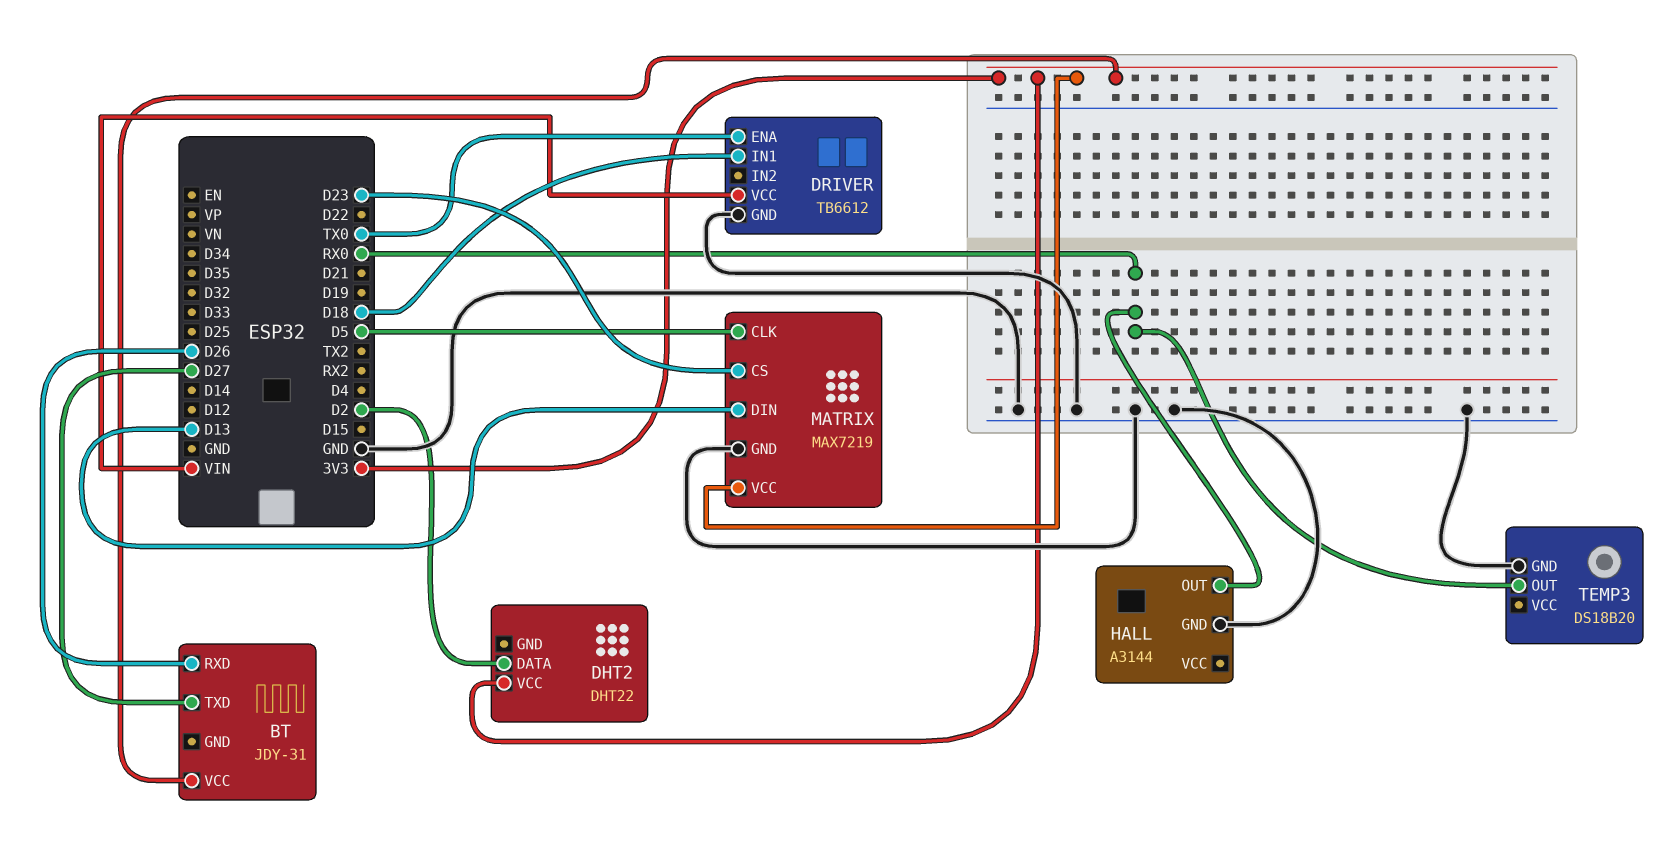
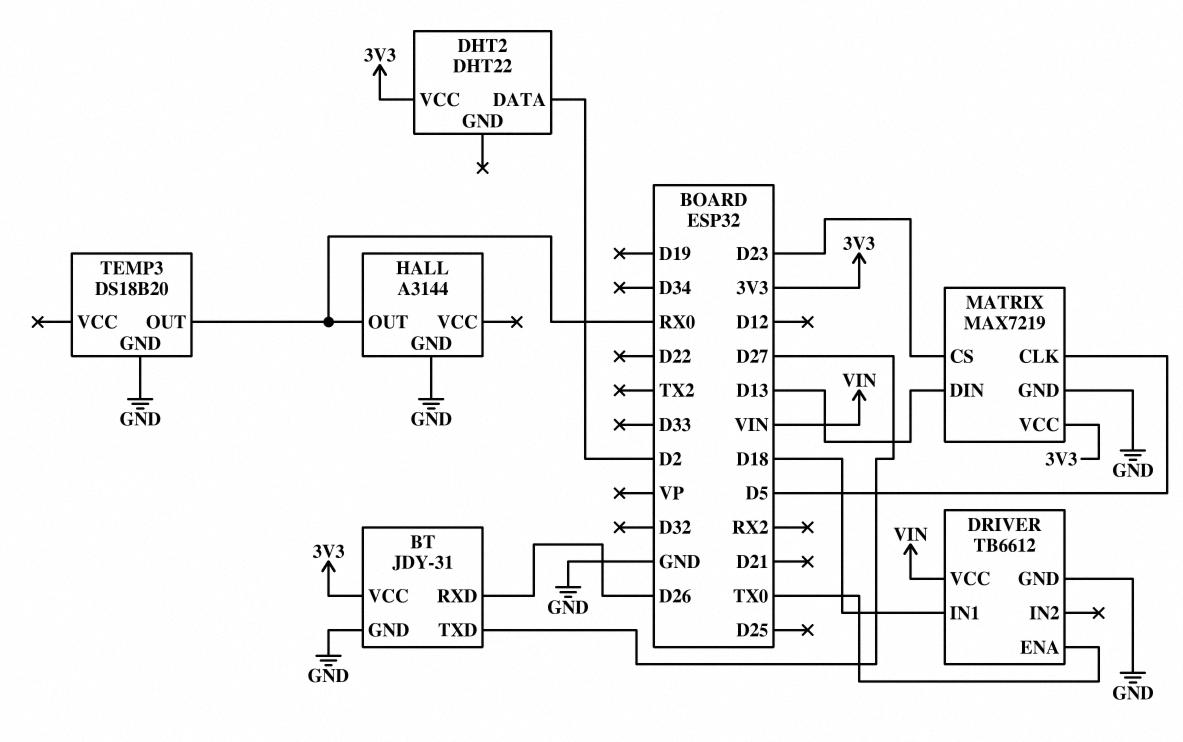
BT pin GND: none -> GND

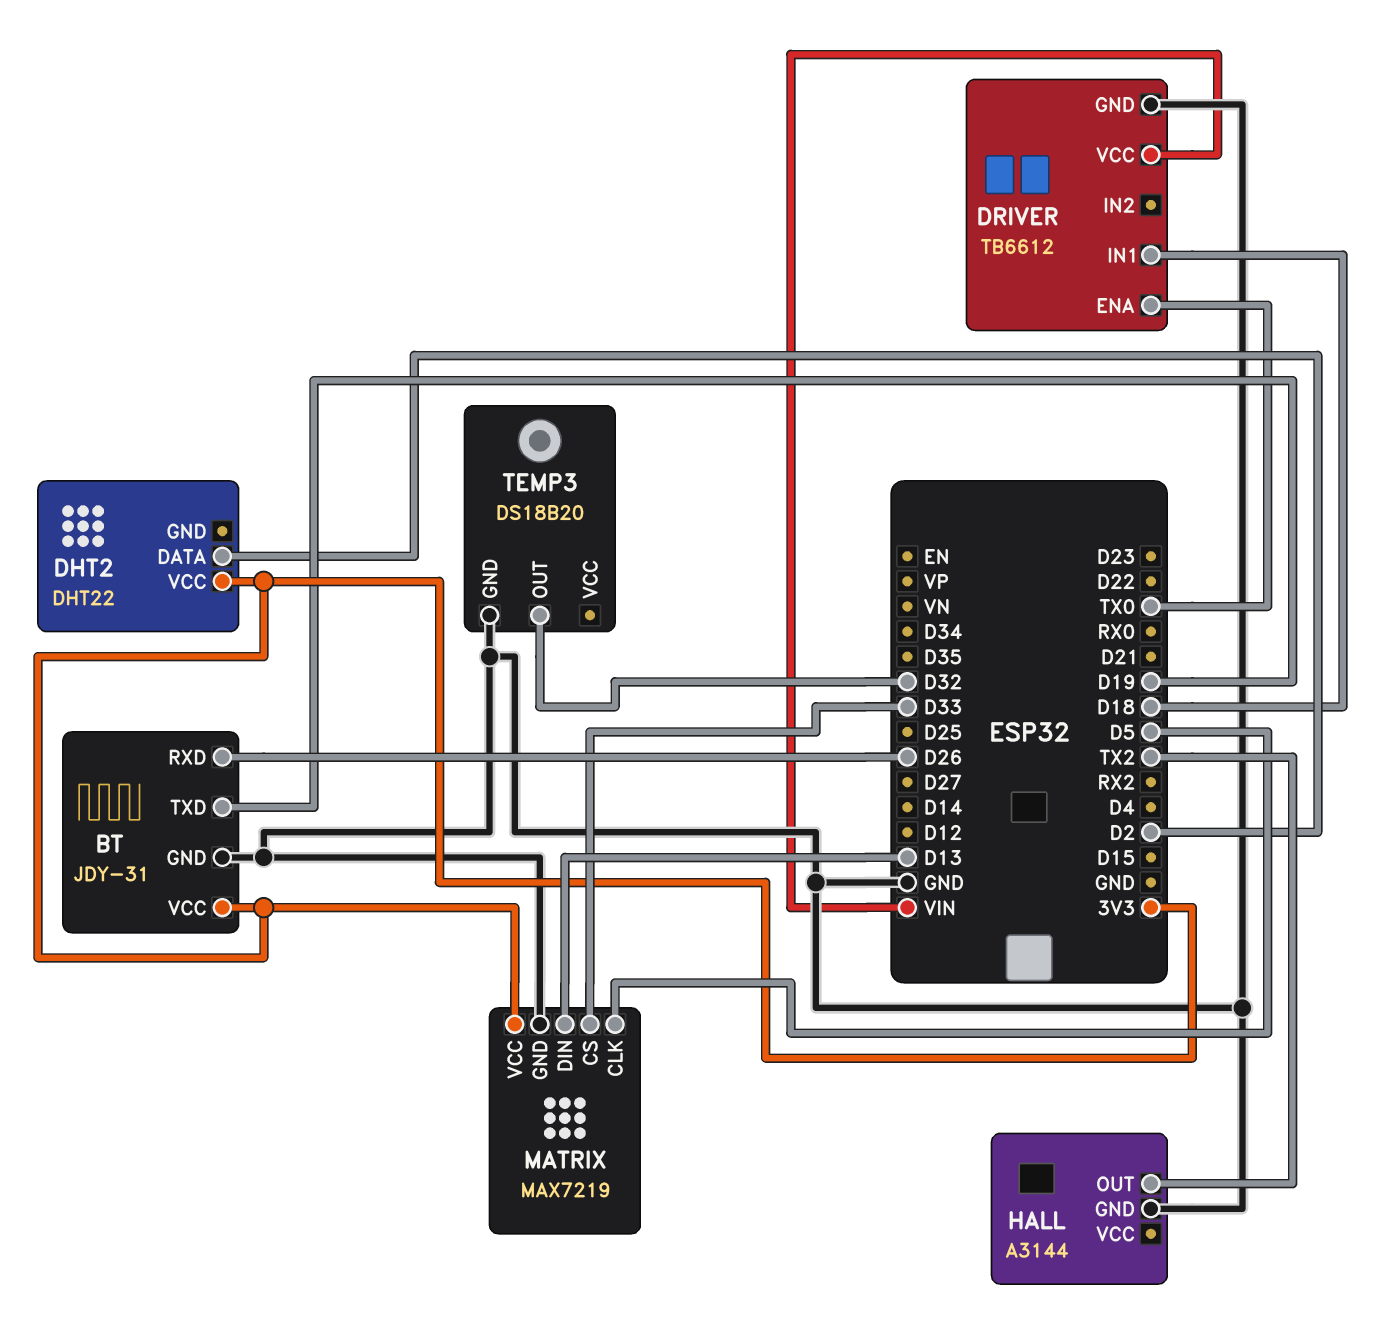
BT pin TXD: D27 -> D19
HALL pin OUT: RX0 -> TX2
MATRIX pin CS: D23 -> D33
TEMP3 pin OUT: RX0 -> D32

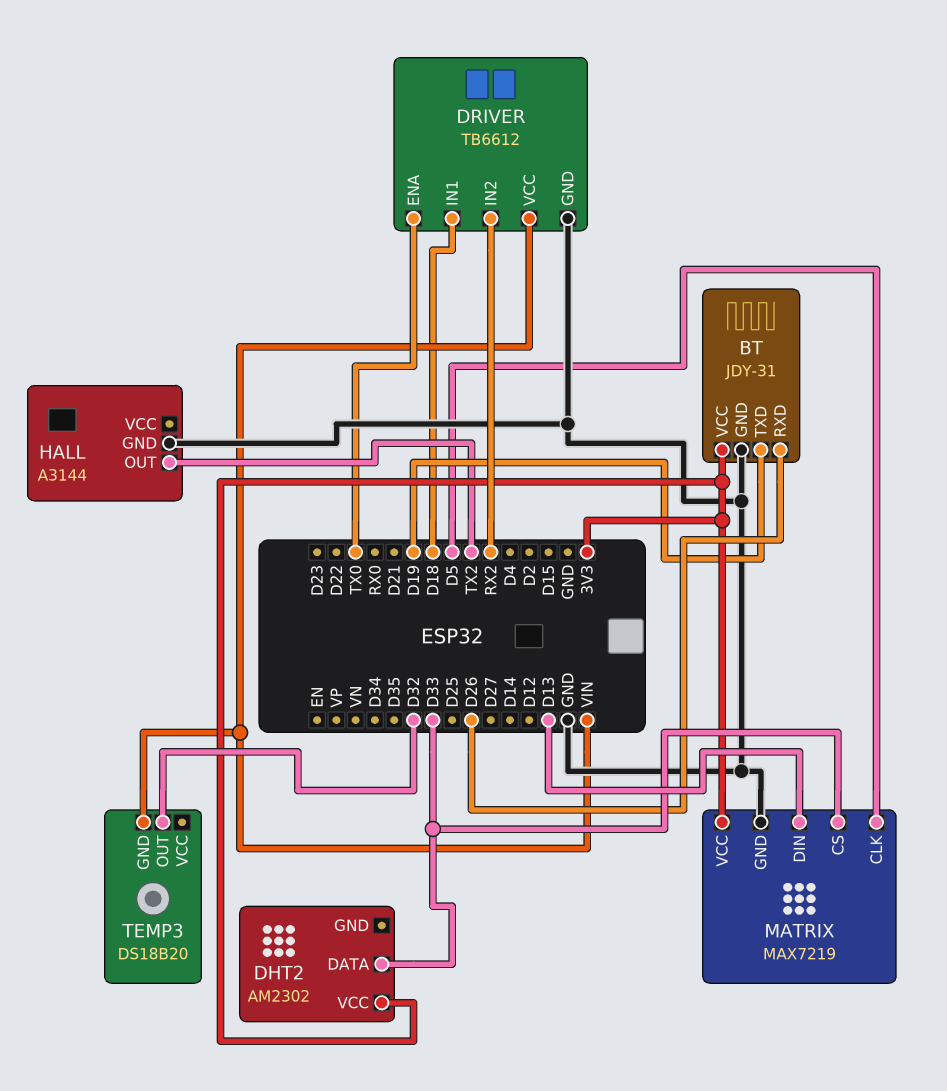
DHT2: DHT22 -> AM2302
DHT2 pin DATA: D2 -> D33
DRIVER pin IN2: none -> RX2
TEMP3 pin GND: GND -> VIN

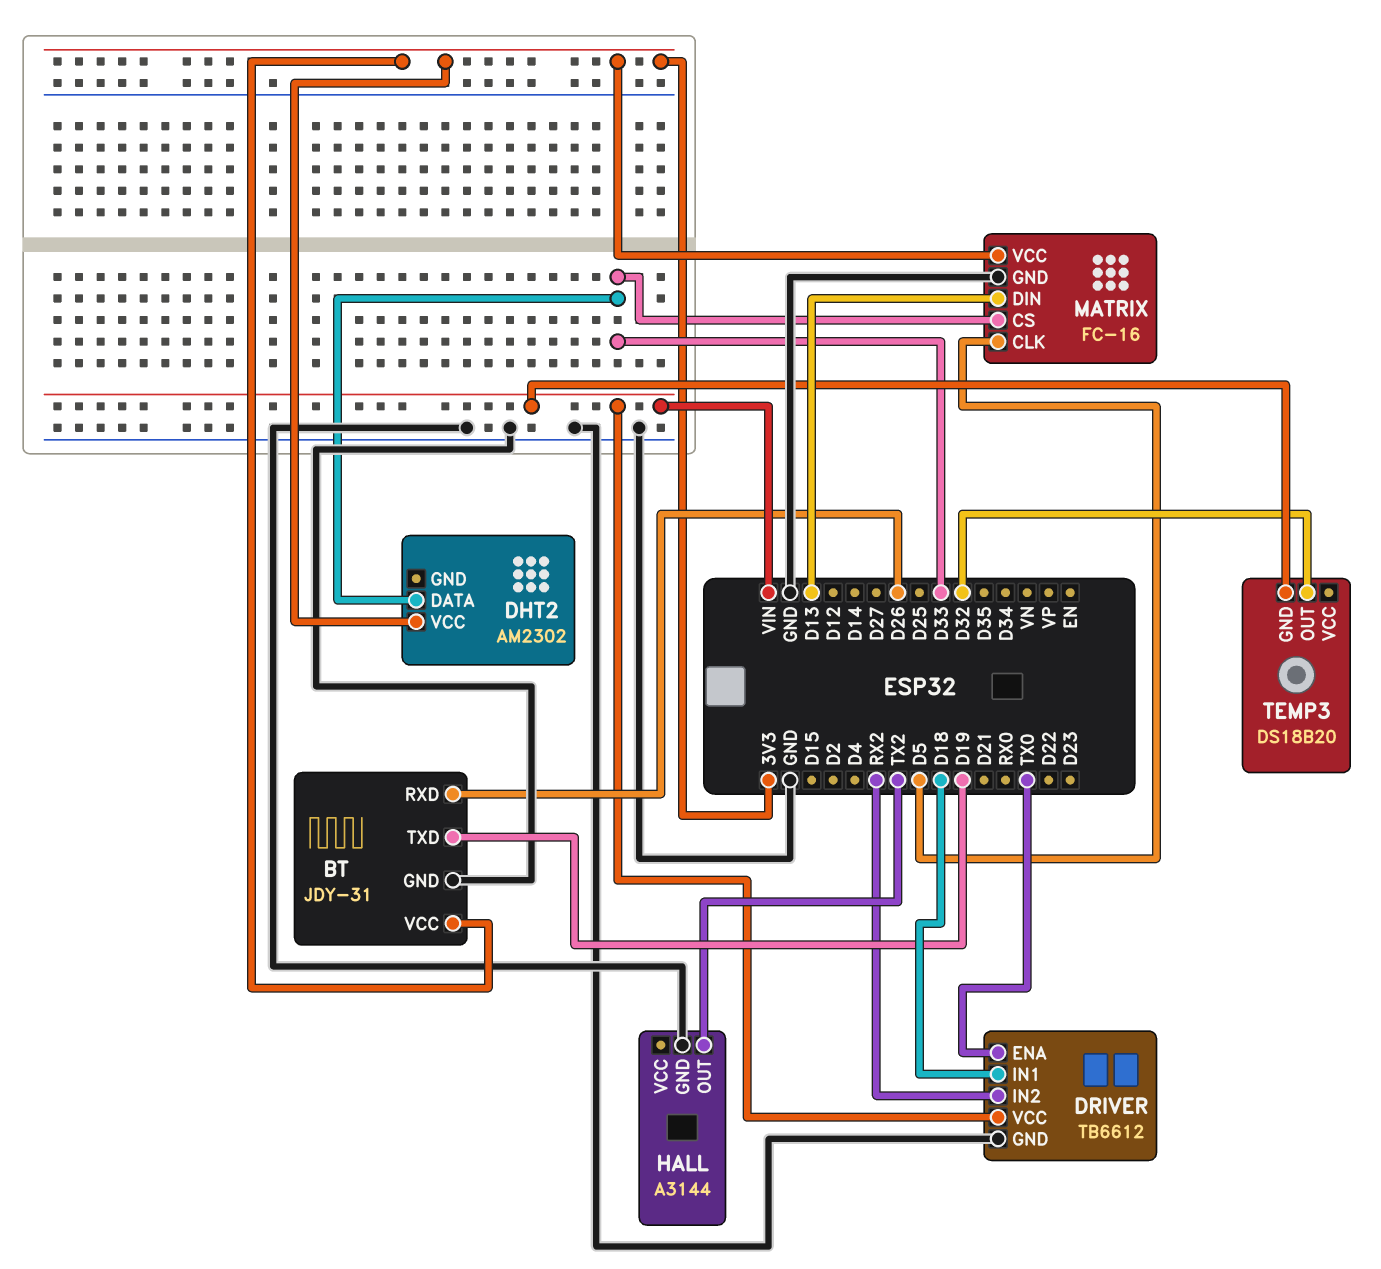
MATRIX: MAX7219 -> FC-16

